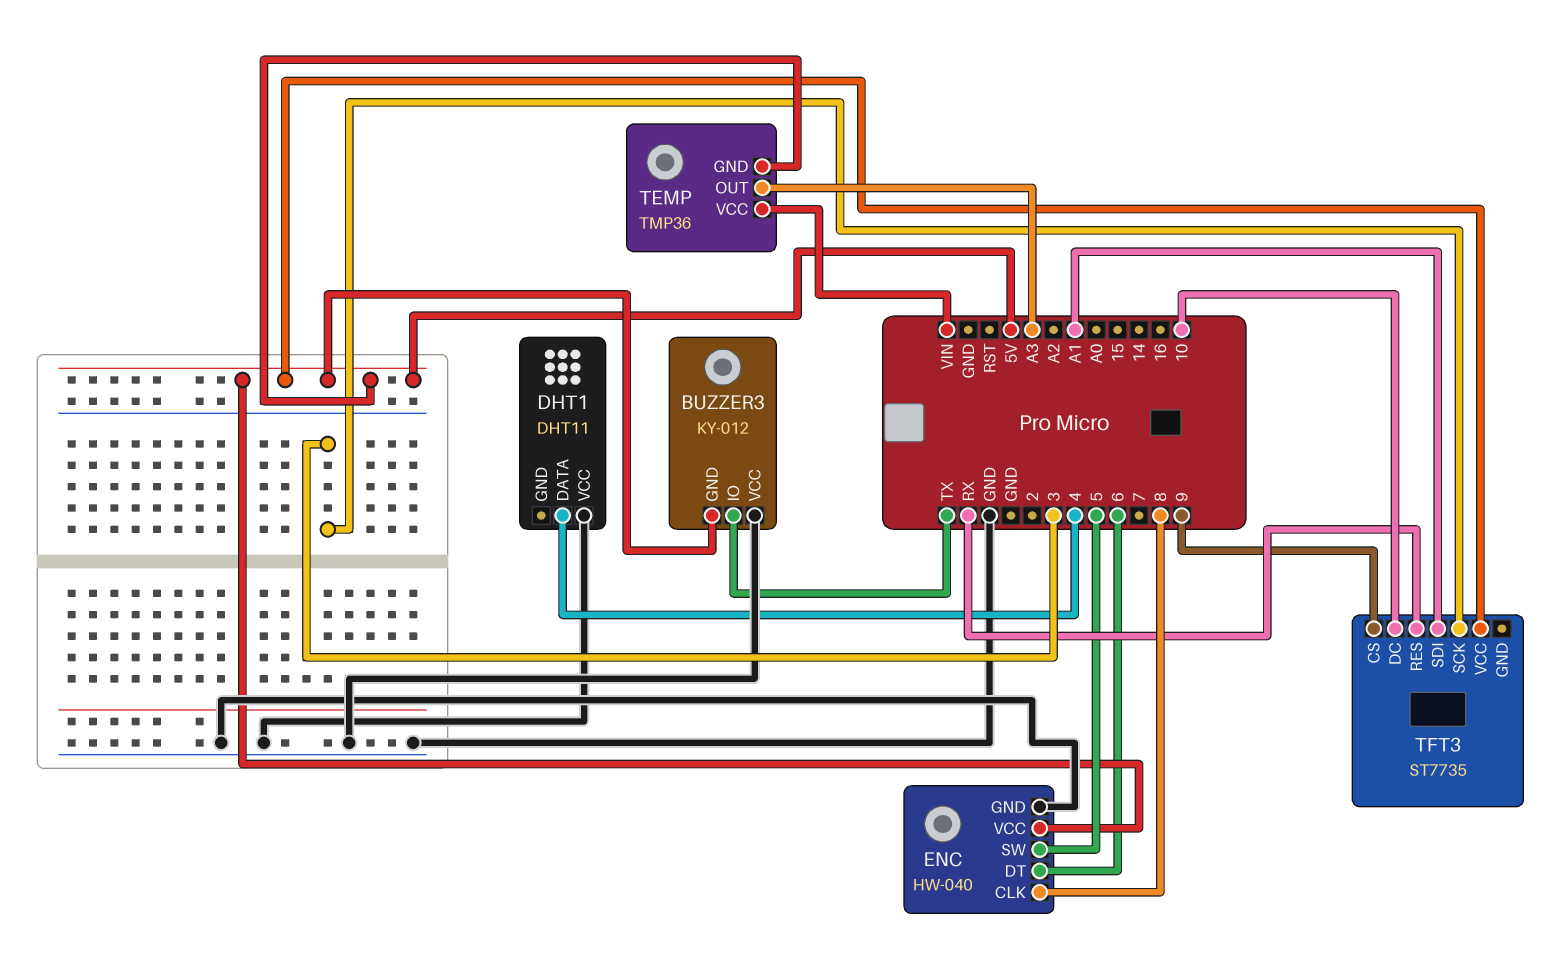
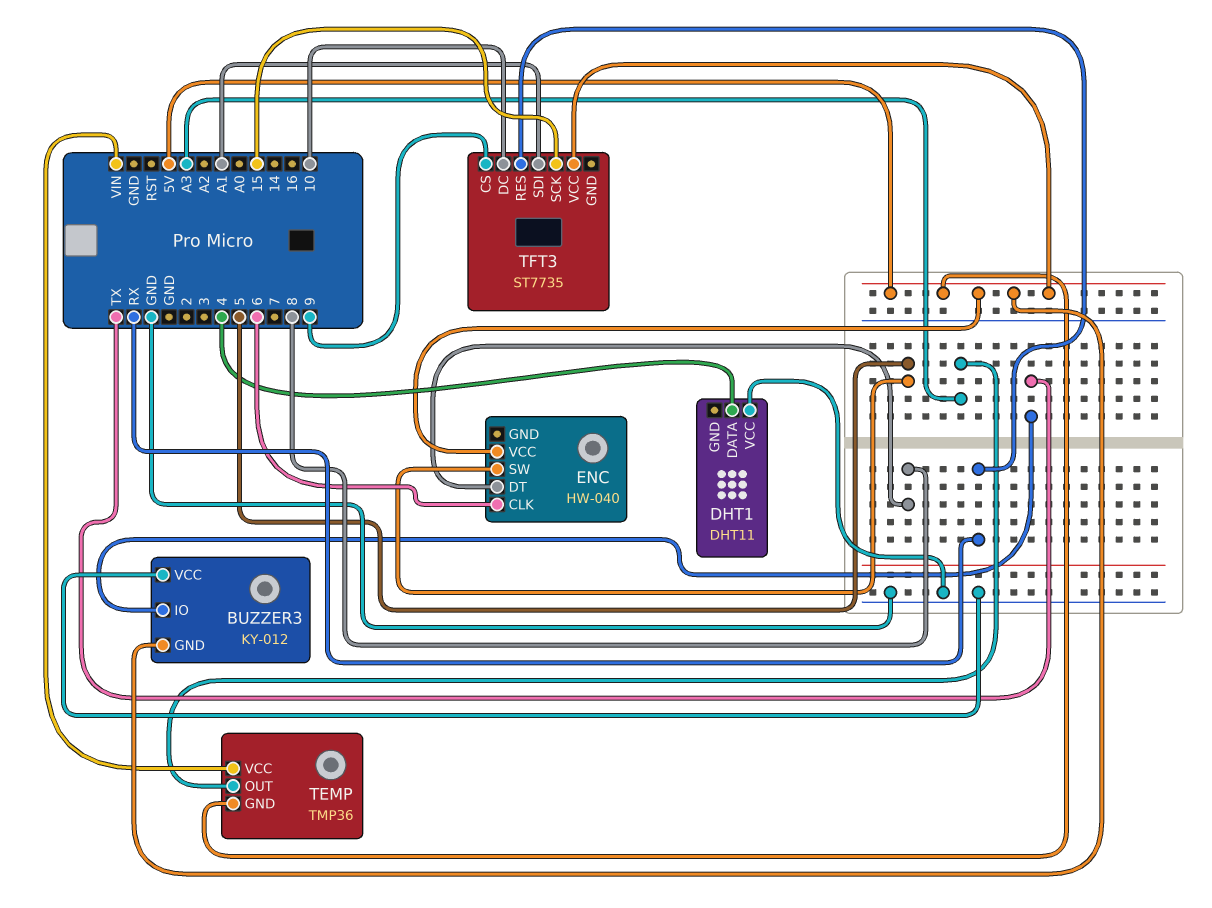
ENC pin CLK: 8 -> 6
ENC pin DT: 6 -> 8
ENC pin GND: GND -> none
TFT3 pin SCK: 3 -> 15

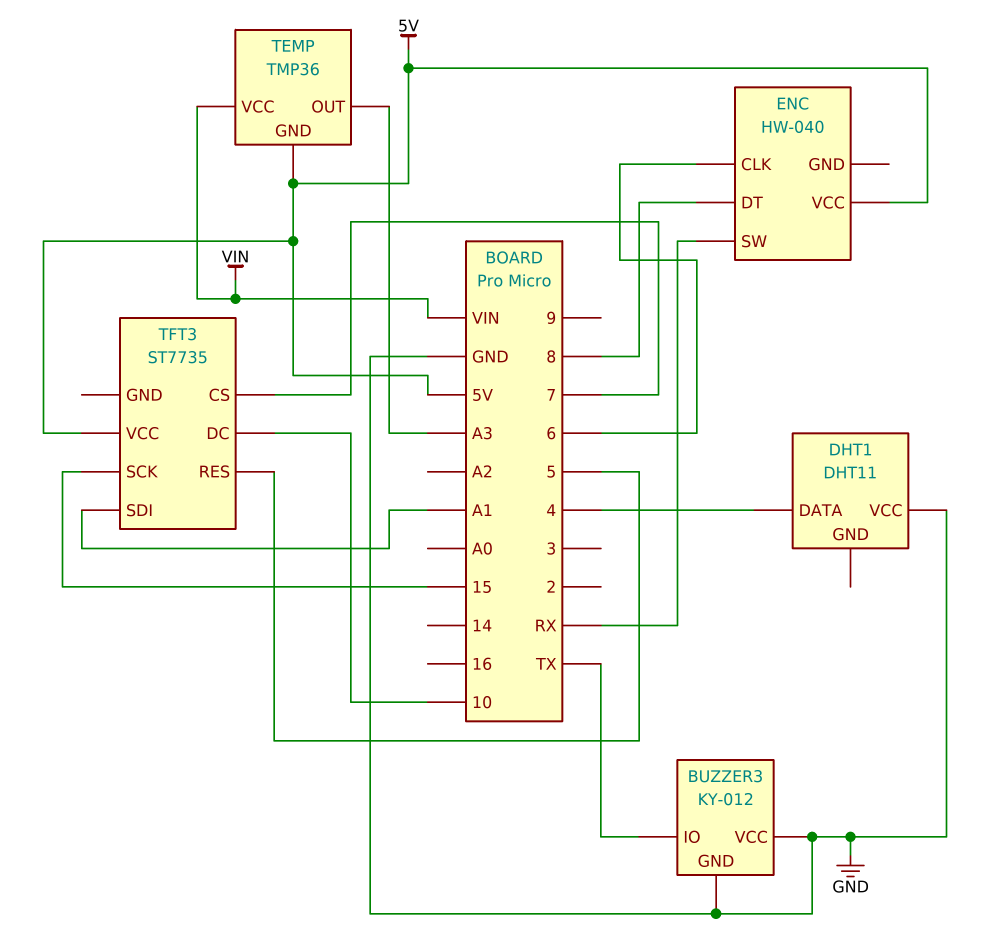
BUZZER3 pin GND: 5V -> GND
ENC pin SW: 5 -> RX
TFT3 pin CS: 9 -> 7
TFT3 pin RES: RX -> 5

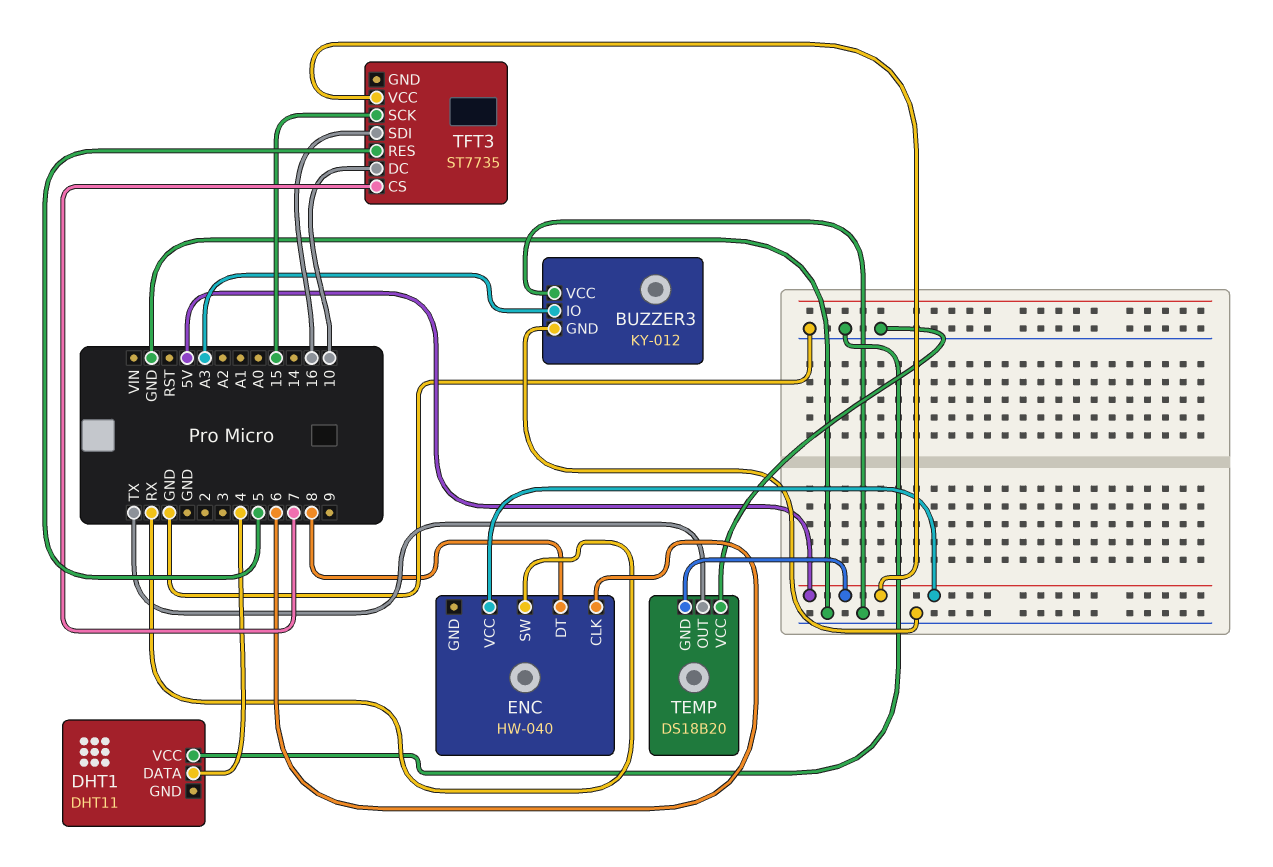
BUZZER3 pin IO: TX -> A3
TEMP: TMP36 -> DS18B20
TEMP pin OUT: A3 -> TX
TEMP pin VCC: VIN -> GND
TFT3 pin SDI: A1 -> 16

